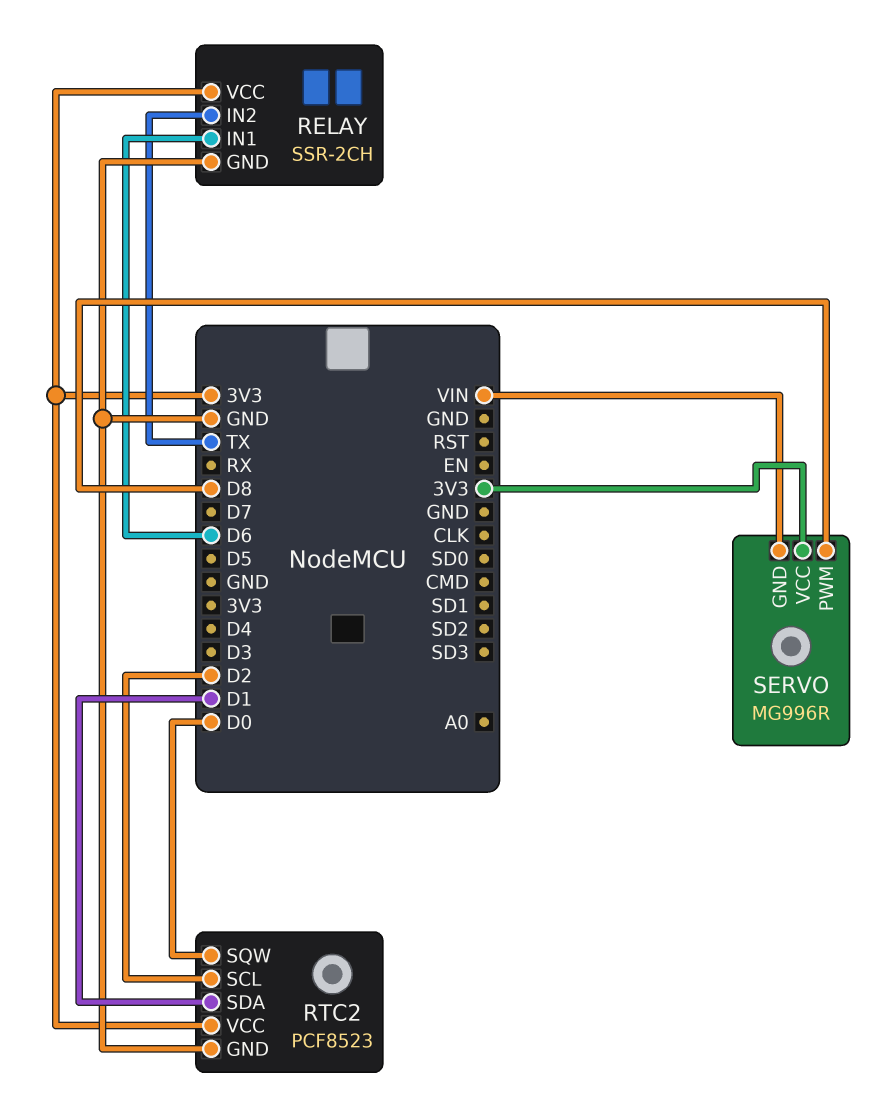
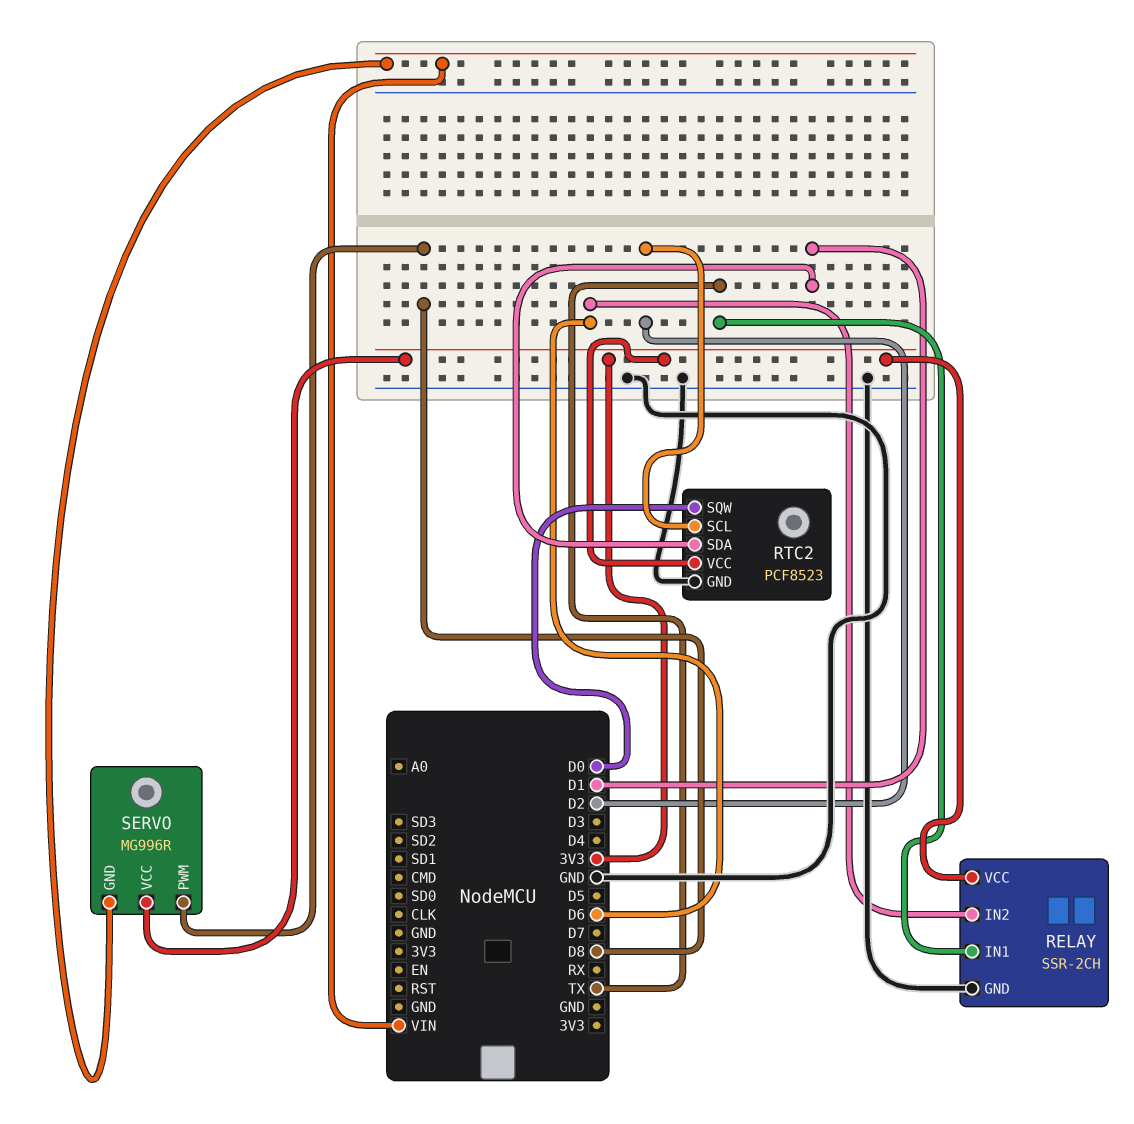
RELAY pin IN1: D6 -> TX
RELAY pin IN2: TX -> D6

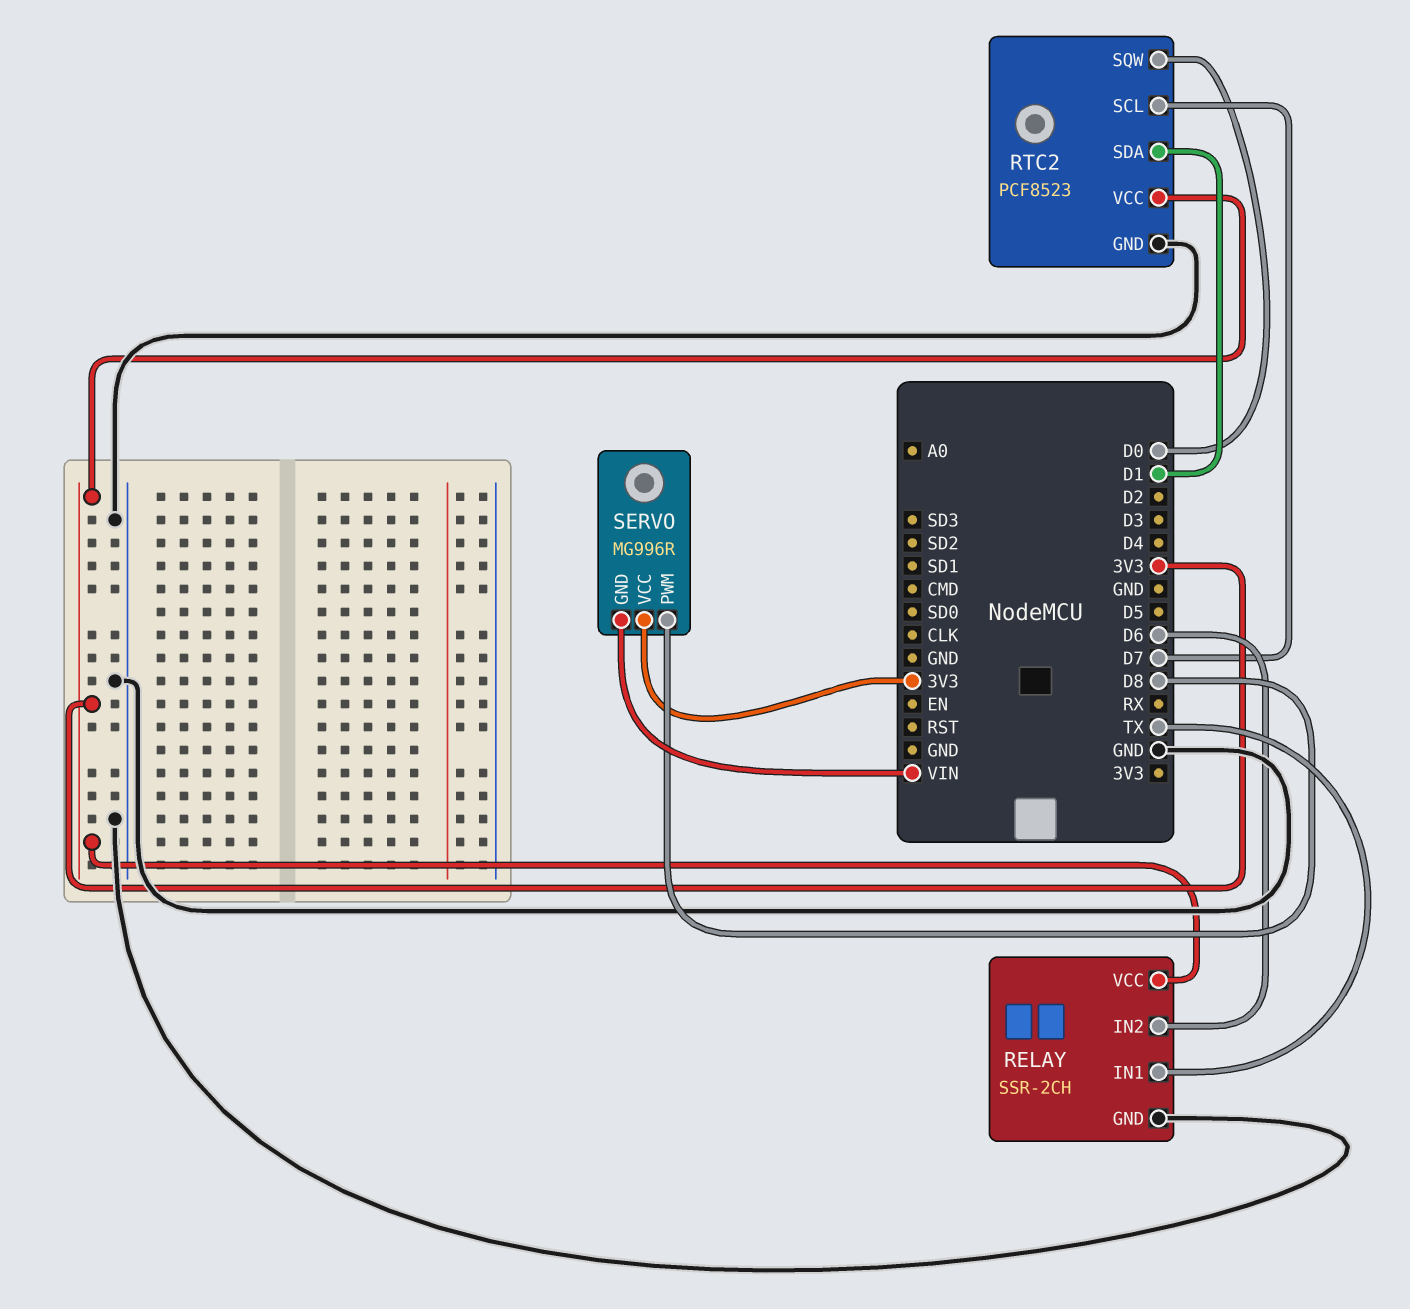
RTC2 pin SCL: D2 -> D7

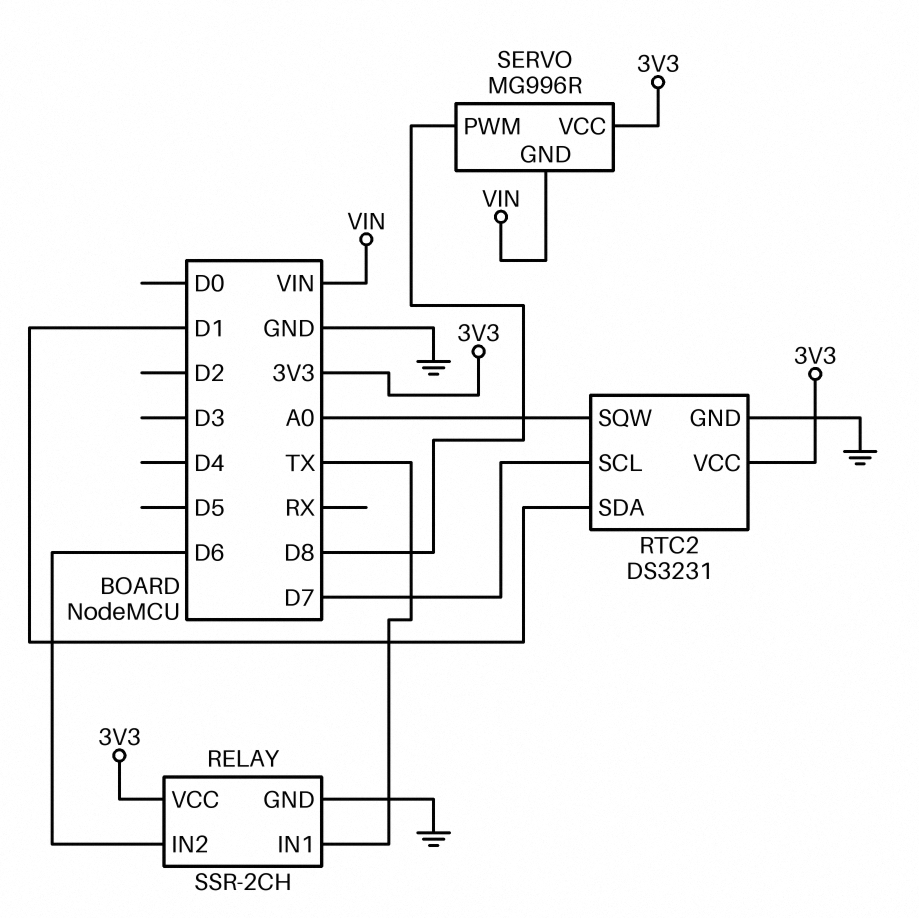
RTC2: PCF8523 -> DS3231
RTC2 pin SQW: D0 -> A0

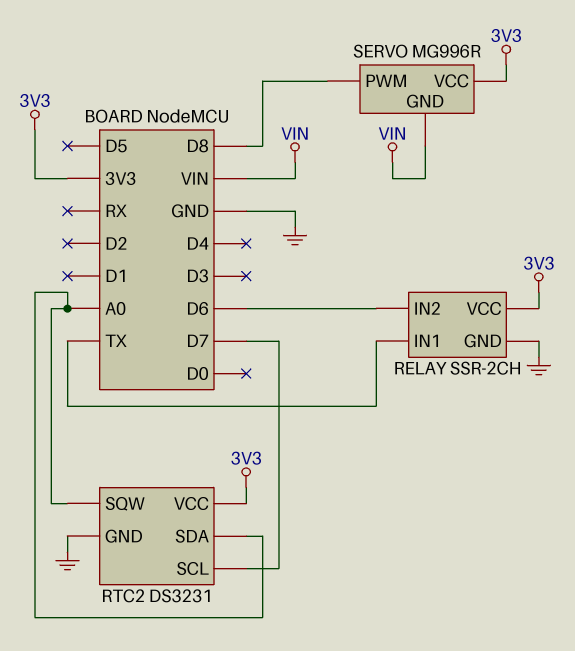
RTC2 pin SDA: D1 -> A0

